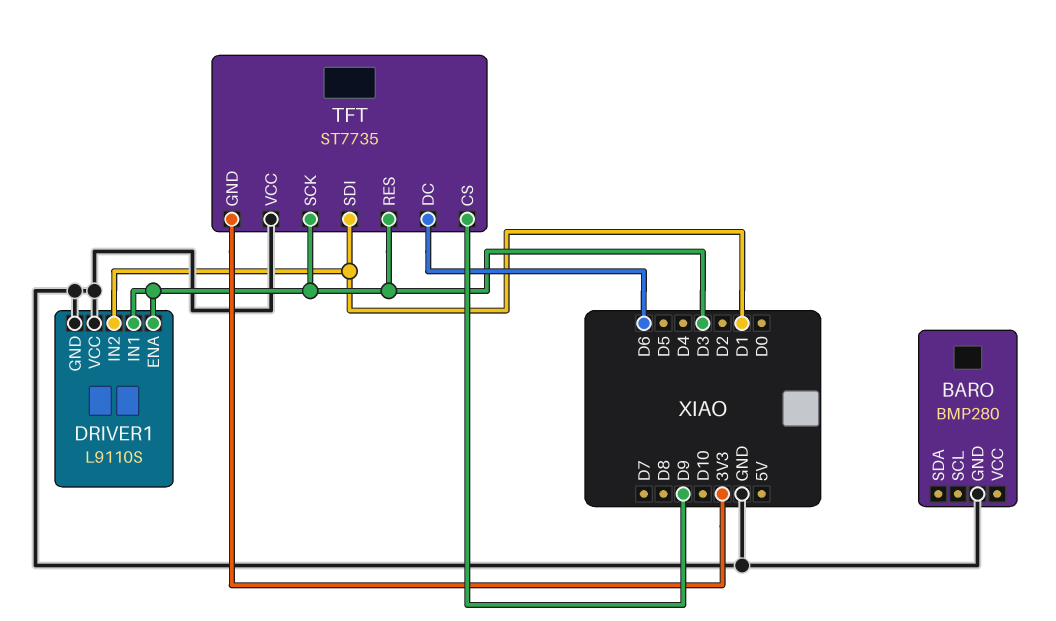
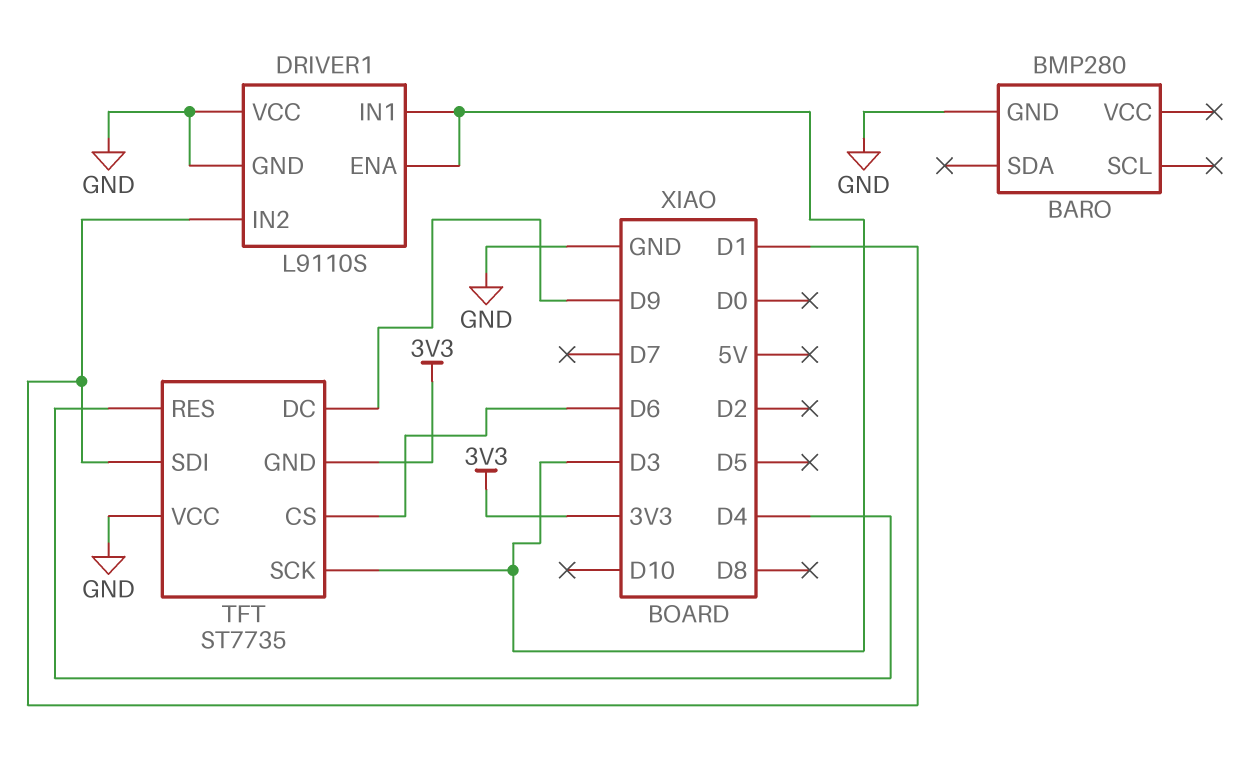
TFT pin CS: D9 -> D6
TFT pin DC: D6 -> D9
TFT pin RES: D3 -> D4

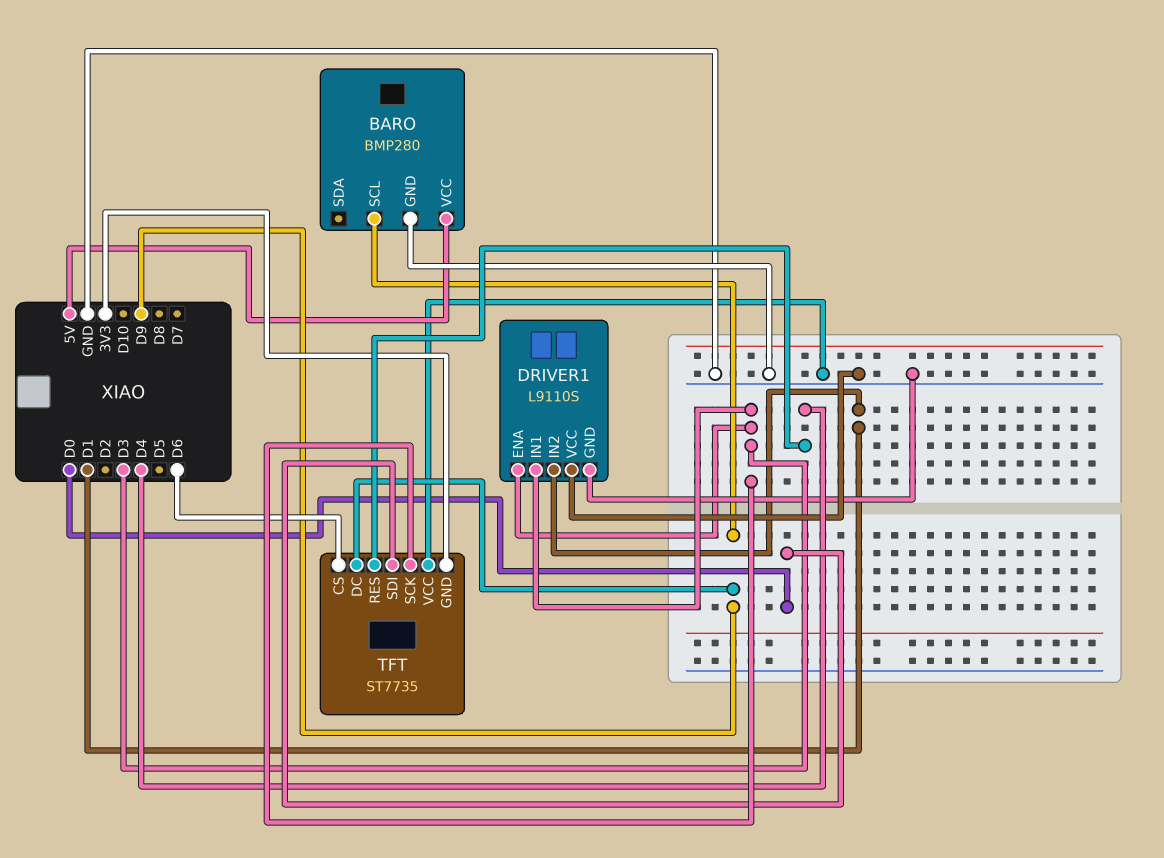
BARO pin SCL: none -> D9
BARO pin VCC: none -> 5V
TFT pin SDI: D1 -> D0

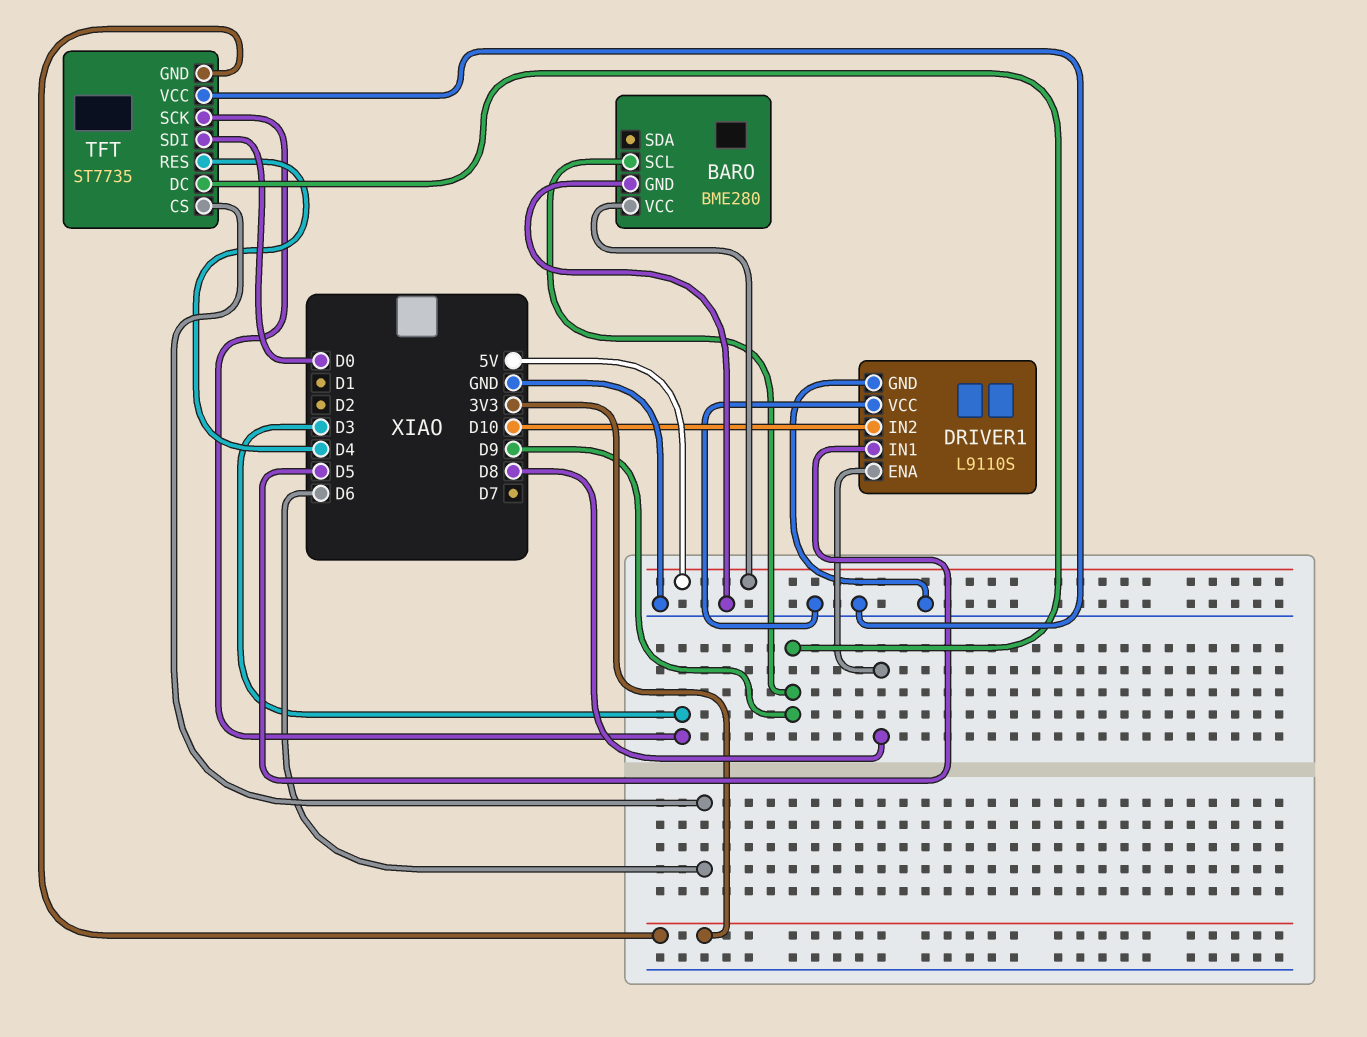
BARO: BMP280 -> BME280
DRIVER1 pin ENA: D3 -> D8
DRIVER1 pin IN1: D3 -> D5
DRIVER1 pin IN2: D1 -> D10

